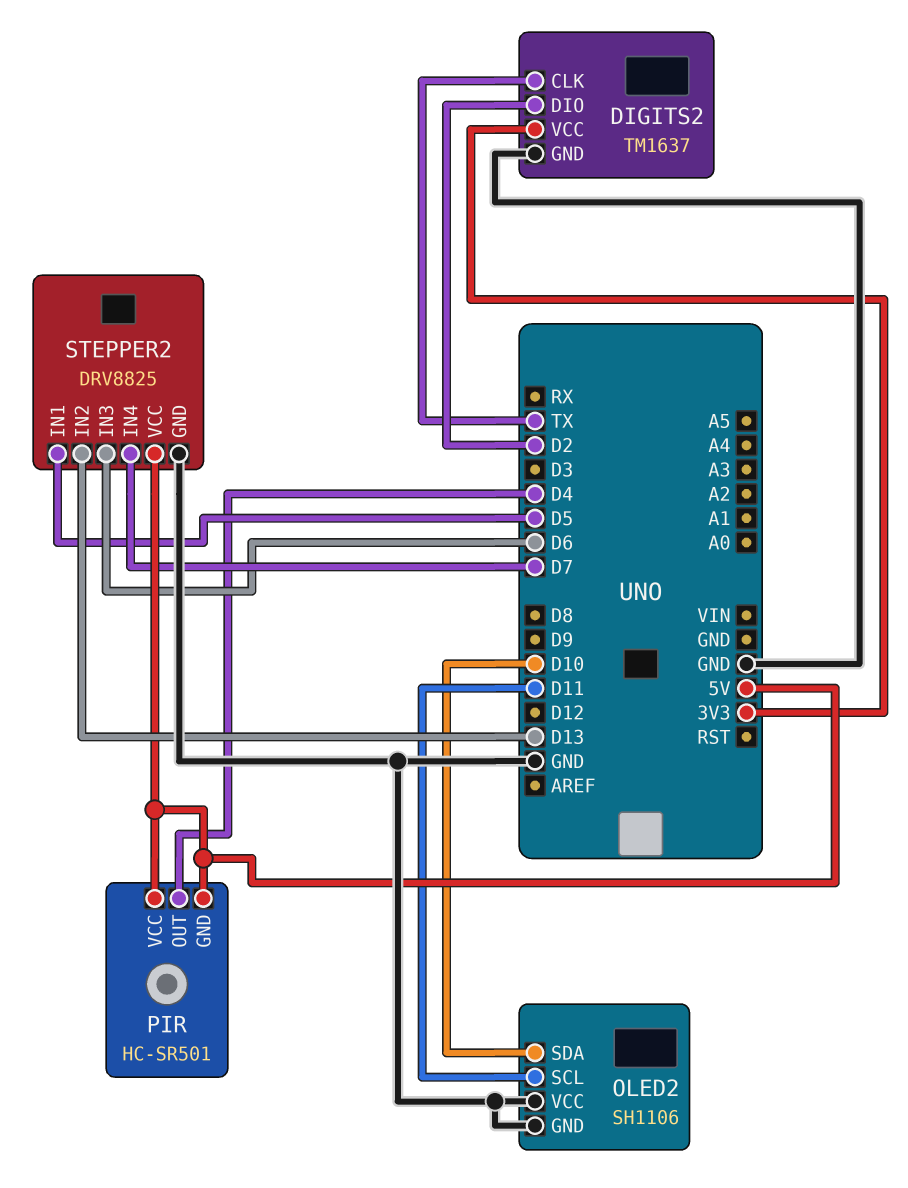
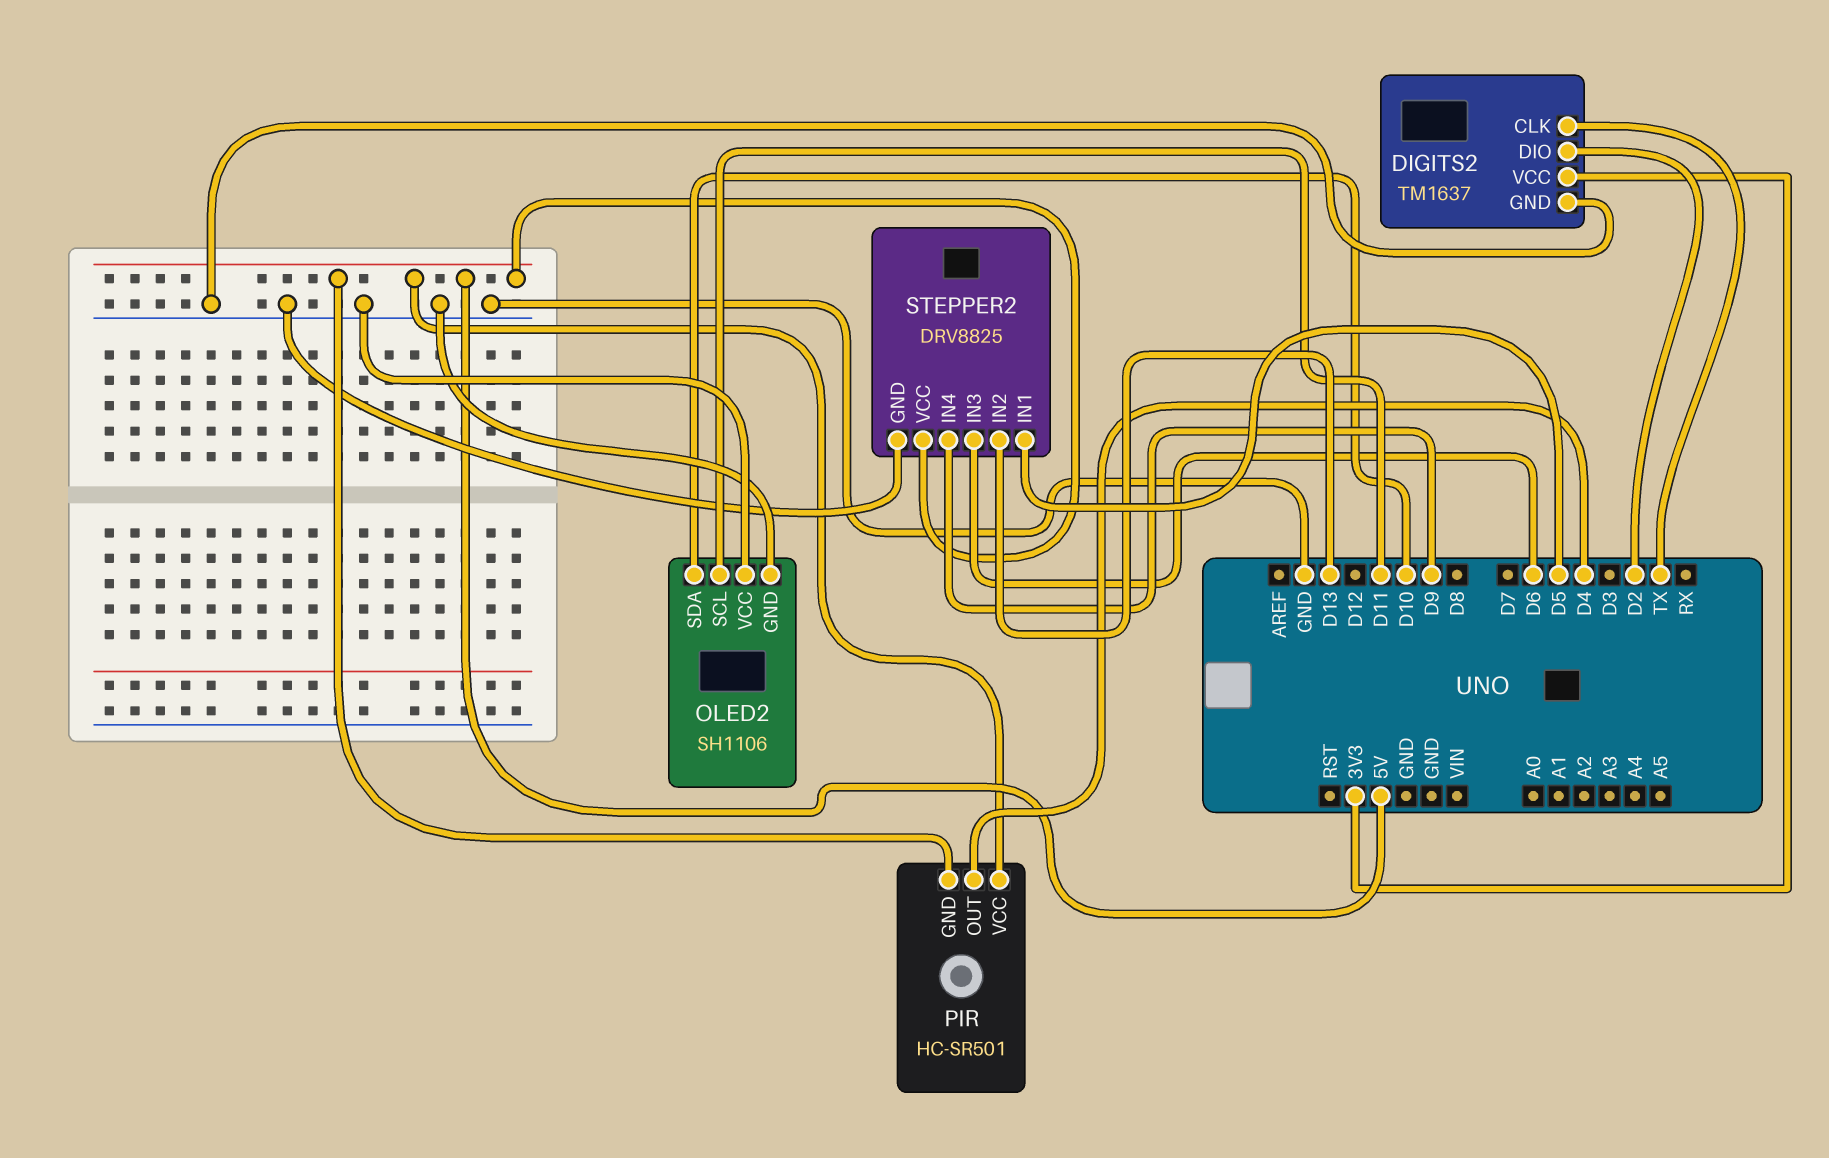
STEPPER2 pin IN4: D7 -> D9

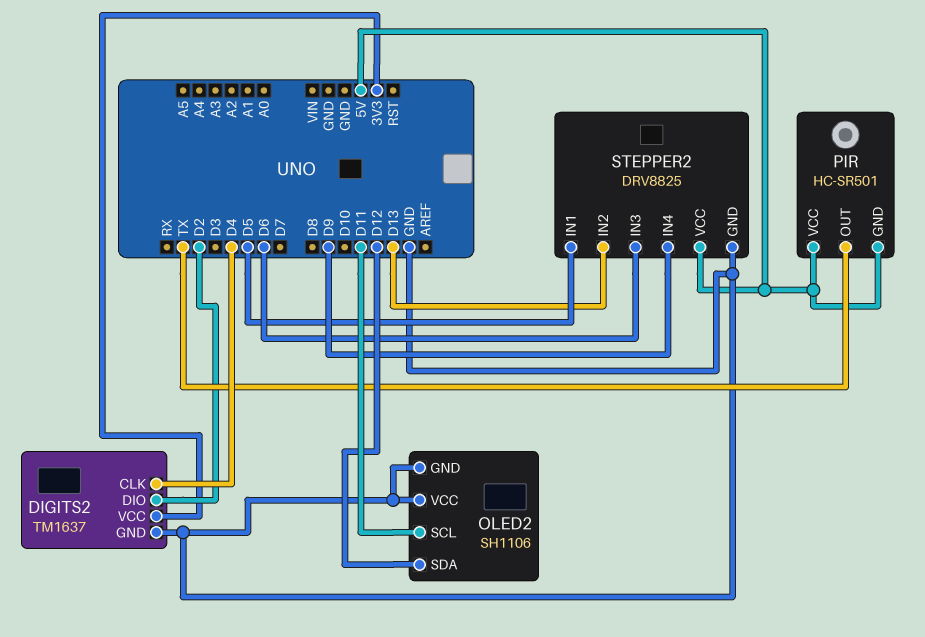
DIGITS2 pin CLK: TX -> D4
OLED2 pin SDA: D10 -> D12
PIR pin OUT: D4 -> TX

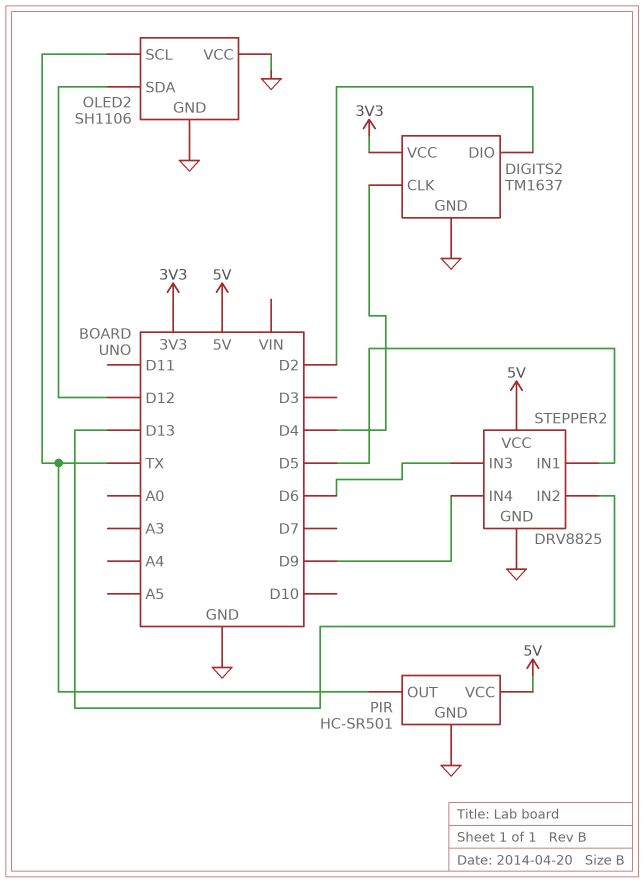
OLED2 pin SCL: D11 -> TX
PIR pin GND: 5V -> GND

